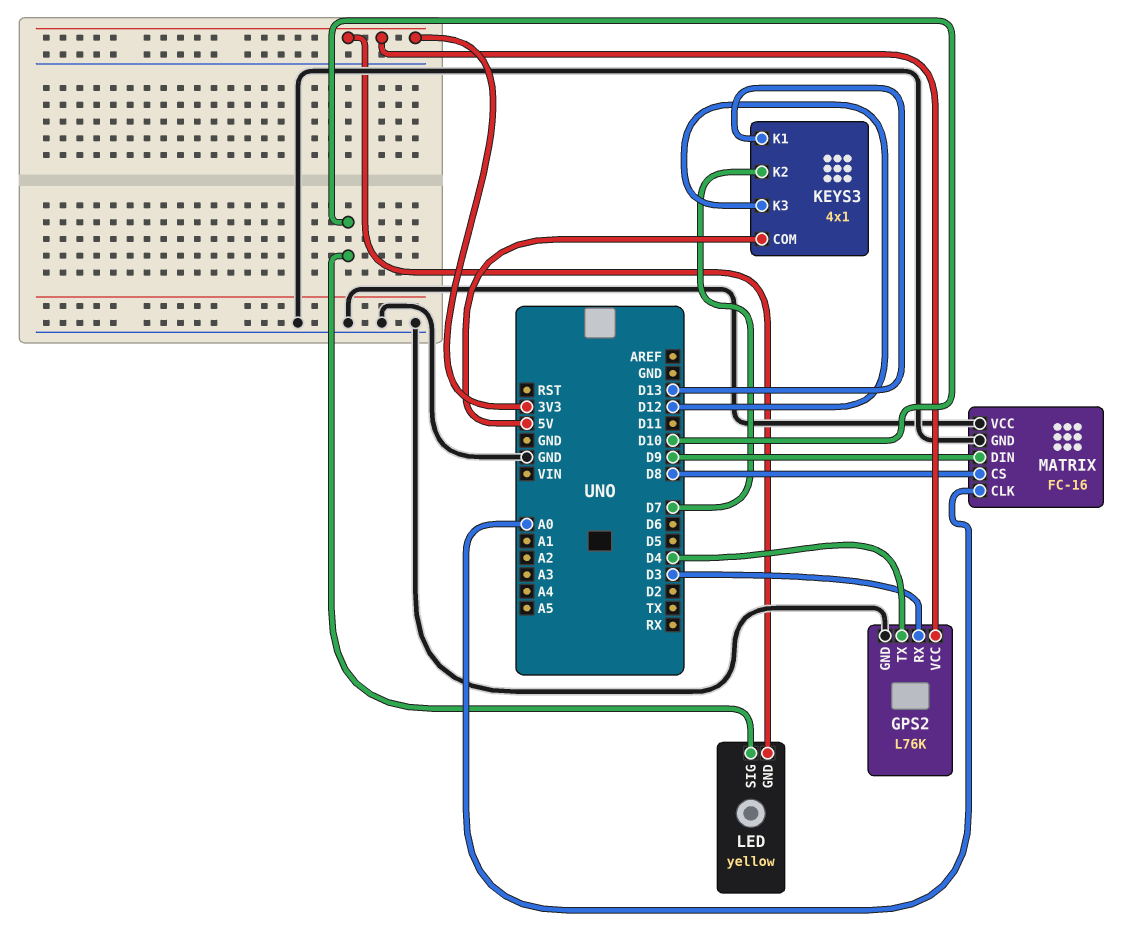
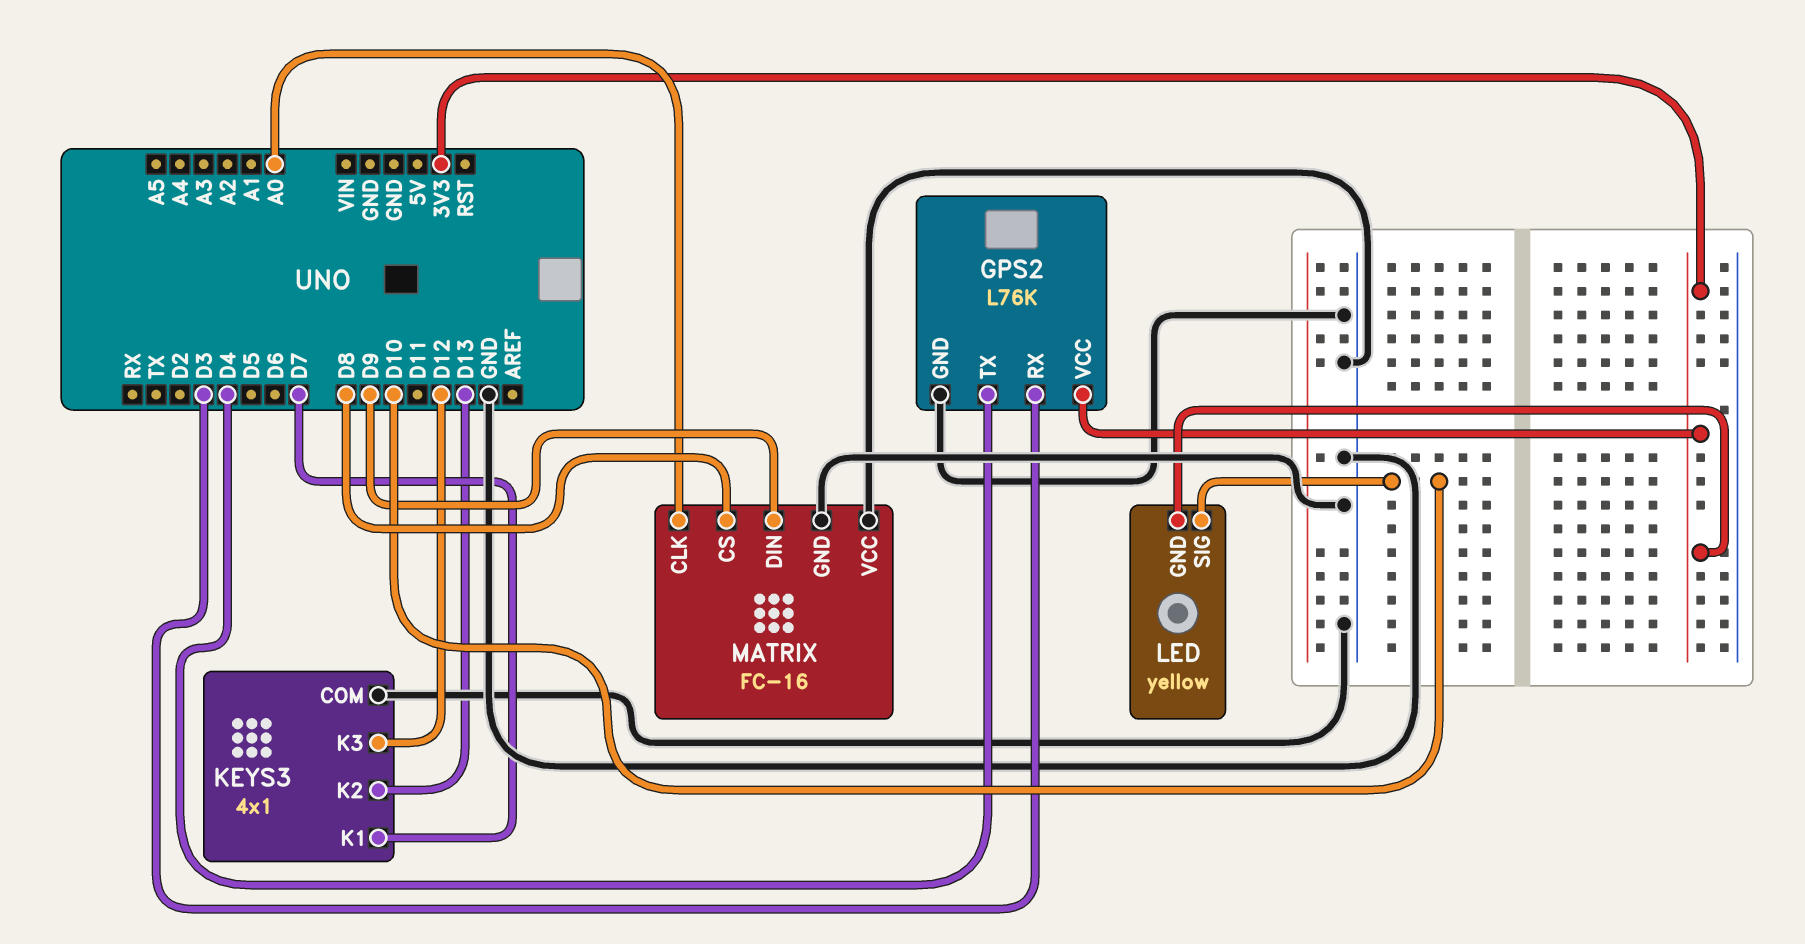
KEYS3 pin COM: 5V -> GND
KEYS3 pin K1: D13 -> D7
KEYS3 pin K2: D7 -> D13

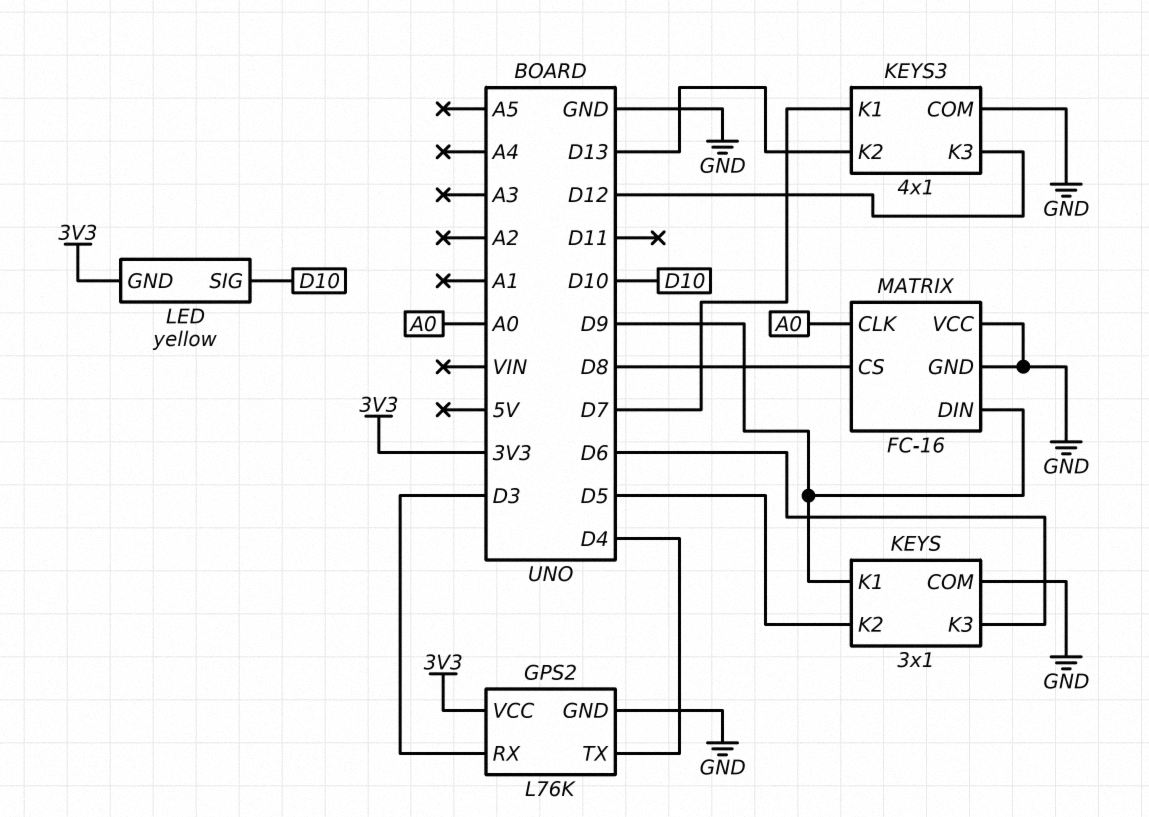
KEYS: none -> 3x1
KEYS pin COM: none -> GND
KEYS pin K1: none -> D9
KEYS pin K2: none -> D5
KEYS pin K3: none -> D6

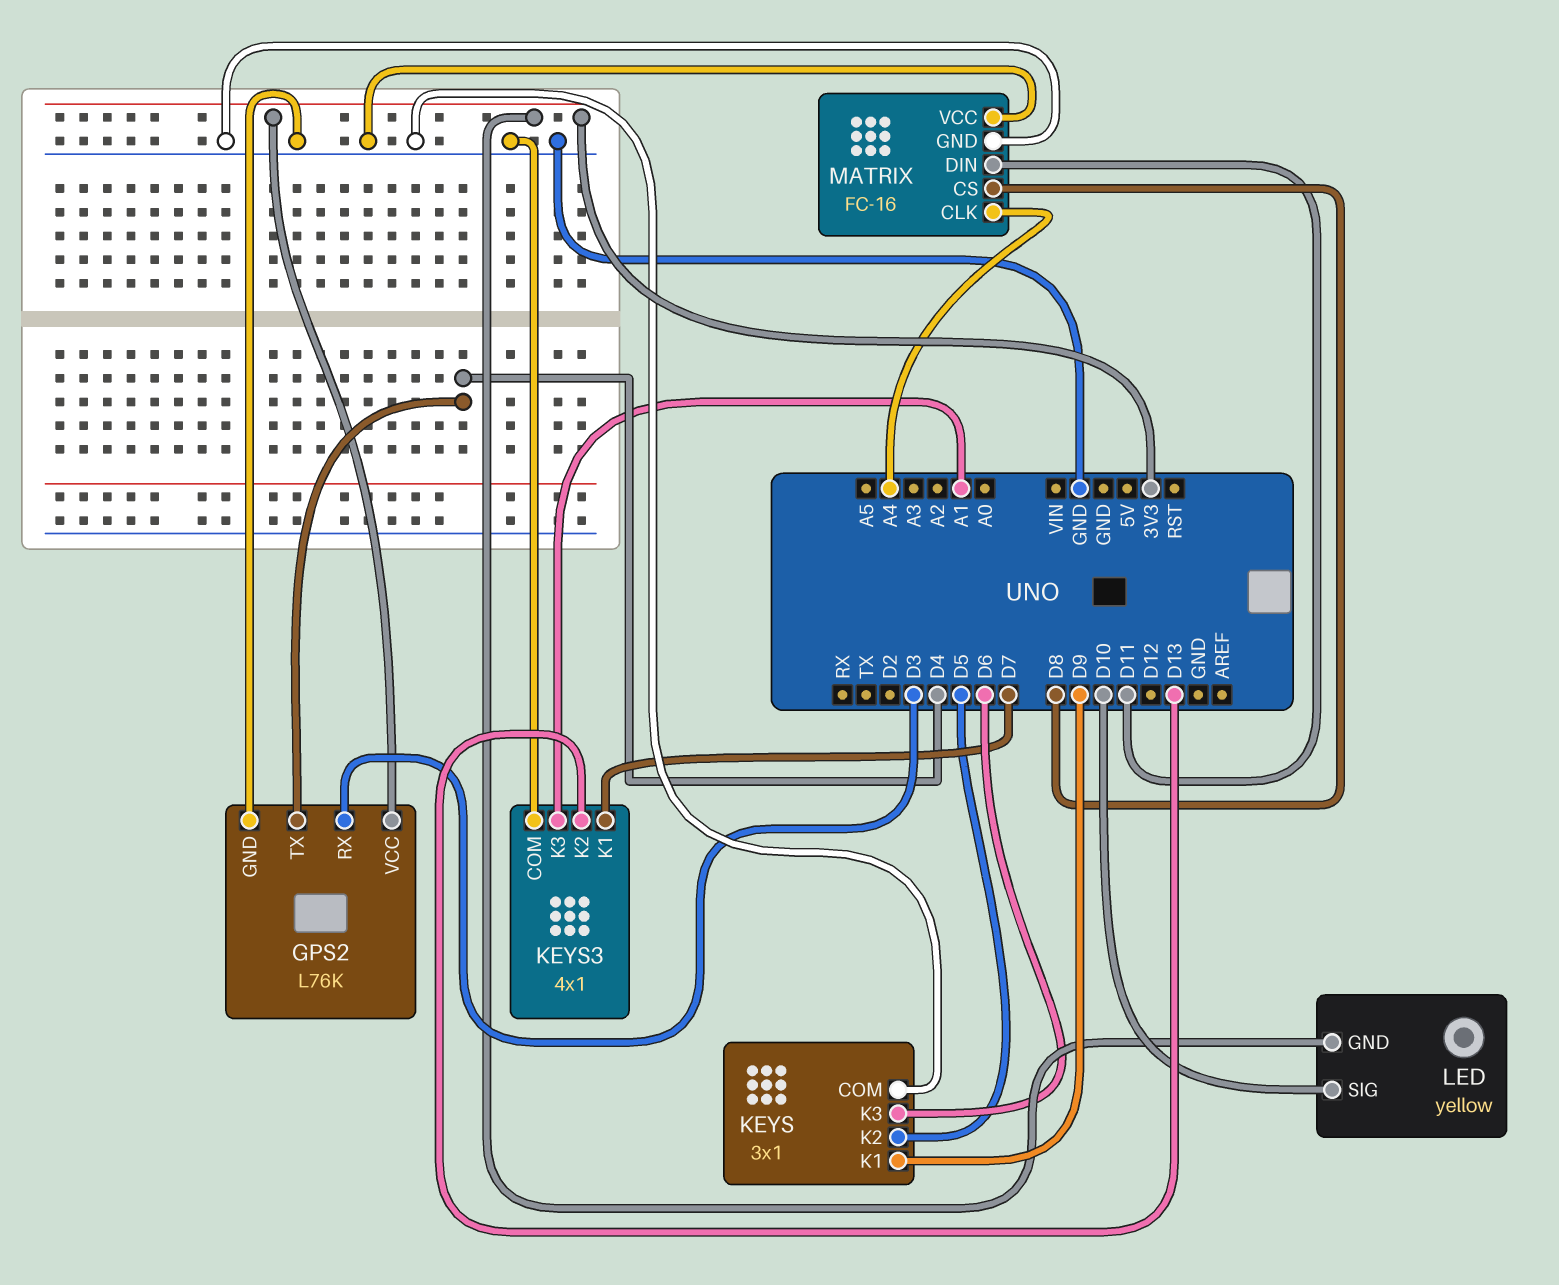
KEYS3 pin K3: D12 -> A1
MATRIX pin CLK: A0 -> A4
MATRIX pin DIN: D9 -> D11

